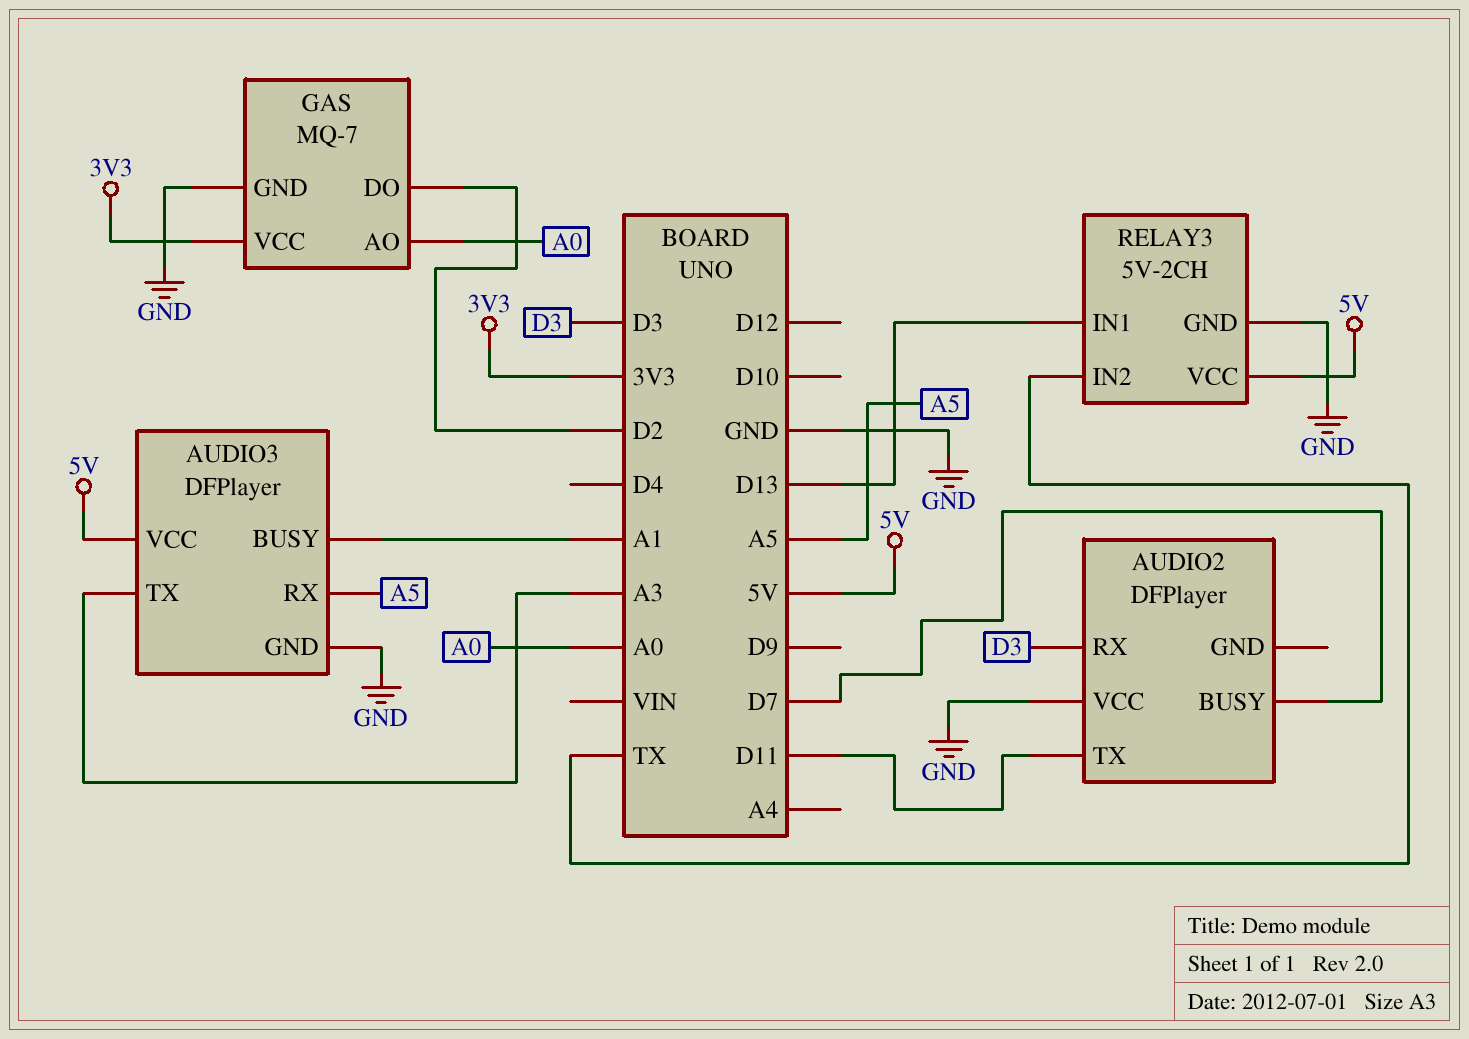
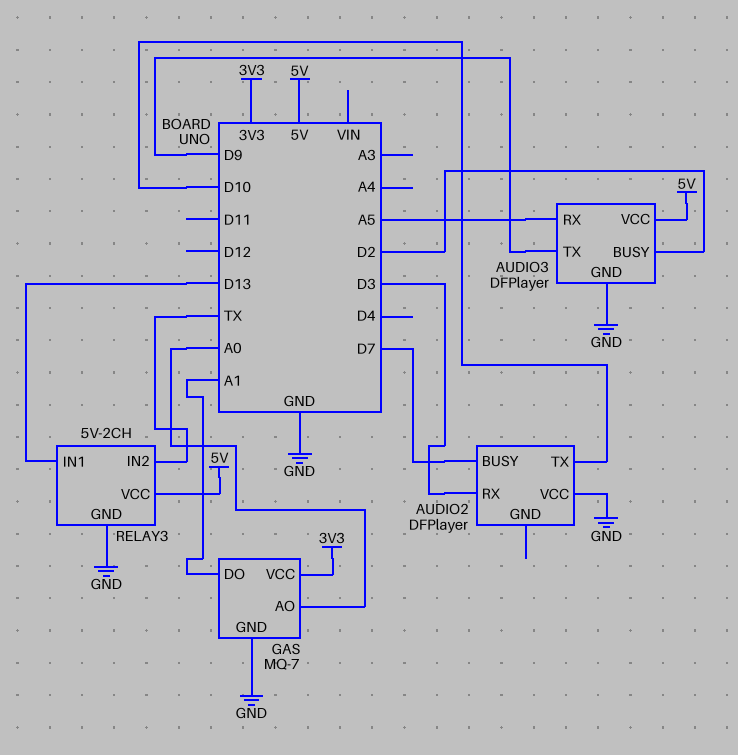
AUDIO2 pin TX: D11 -> D10
AUDIO3 pin BUSY: A1 -> D2
AUDIO3 pin TX: A3 -> D9
GAS pin DO: D2 -> A1

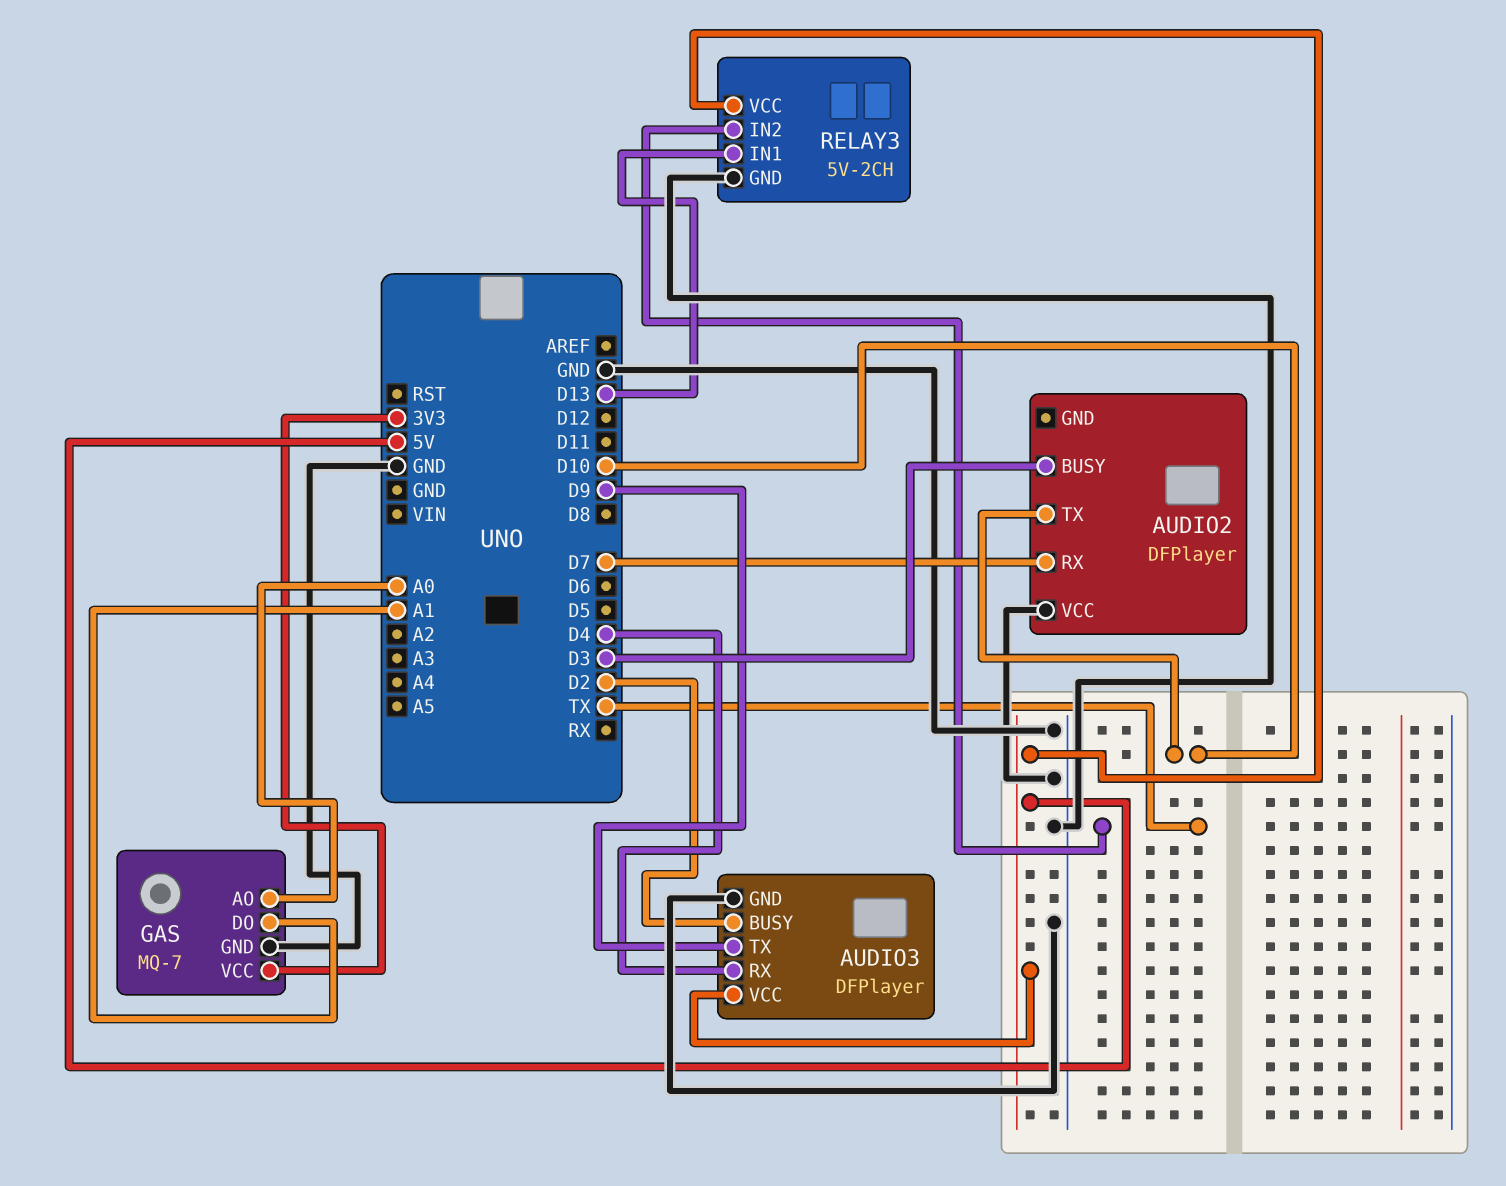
AUDIO2 pin BUSY: D7 -> D3
AUDIO2 pin RX: D3 -> D7
AUDIO3 pin RX: A5 -> D4

